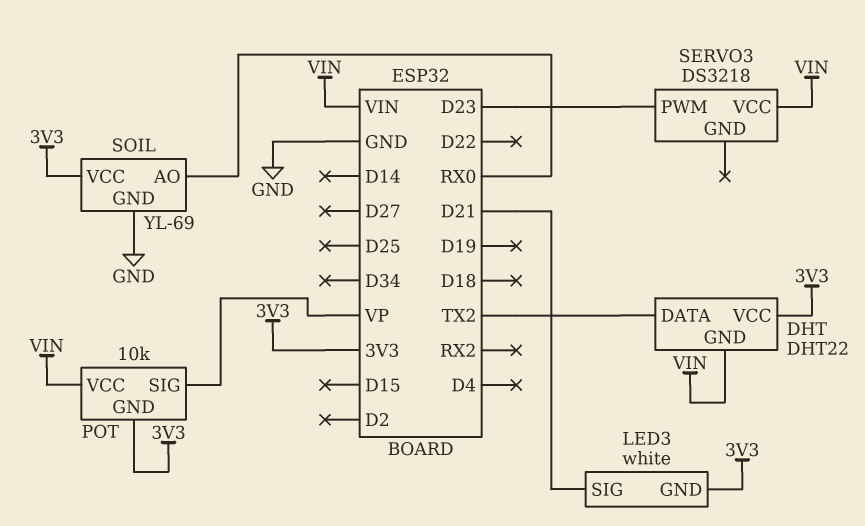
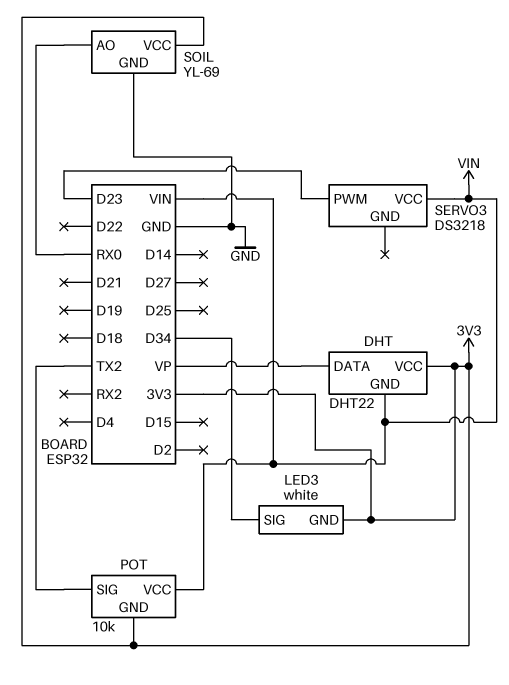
DHT pin DATA: TX2 -> VP
LED3 pin SIG: D21 -> D34
POT pin SIG: VP -> TX2

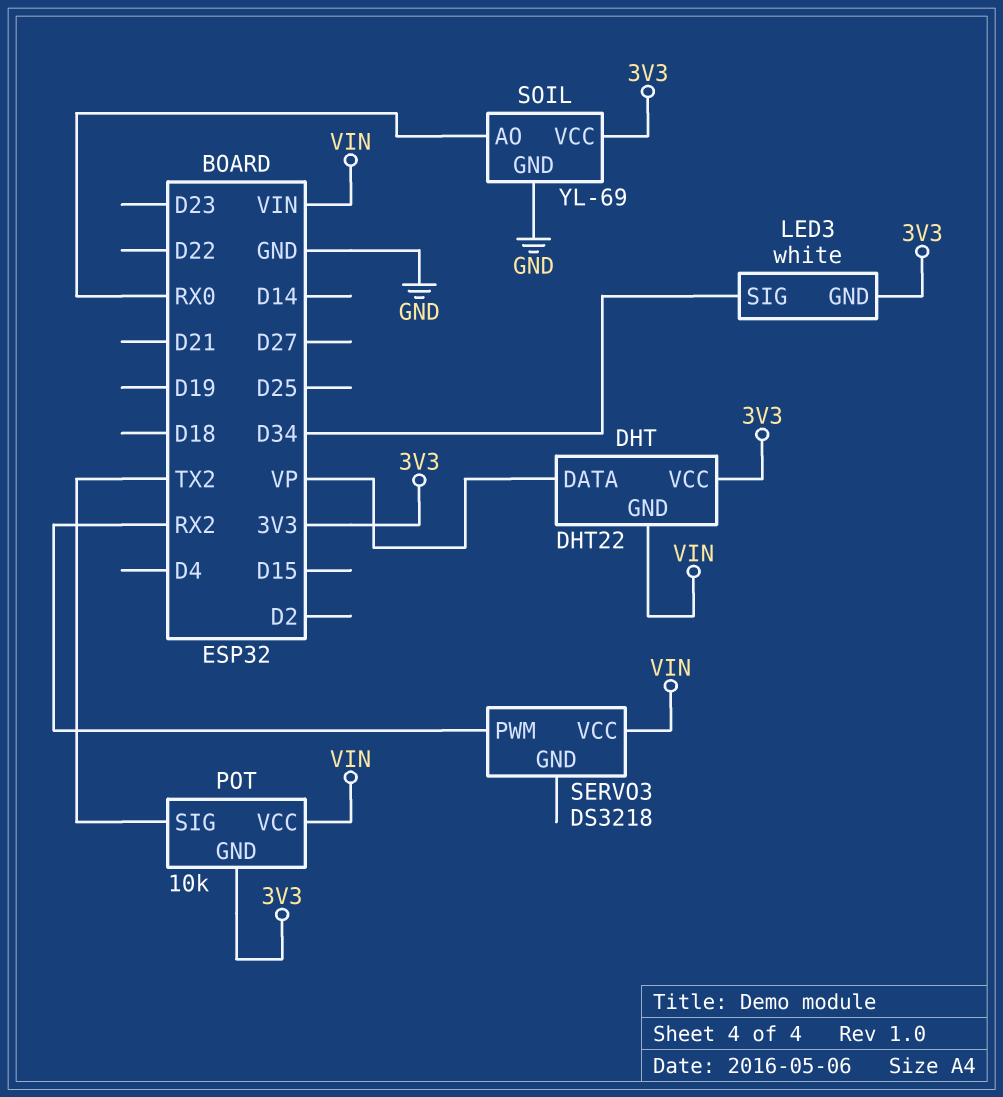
SERVO3 pin PWM: D23 -> RX2

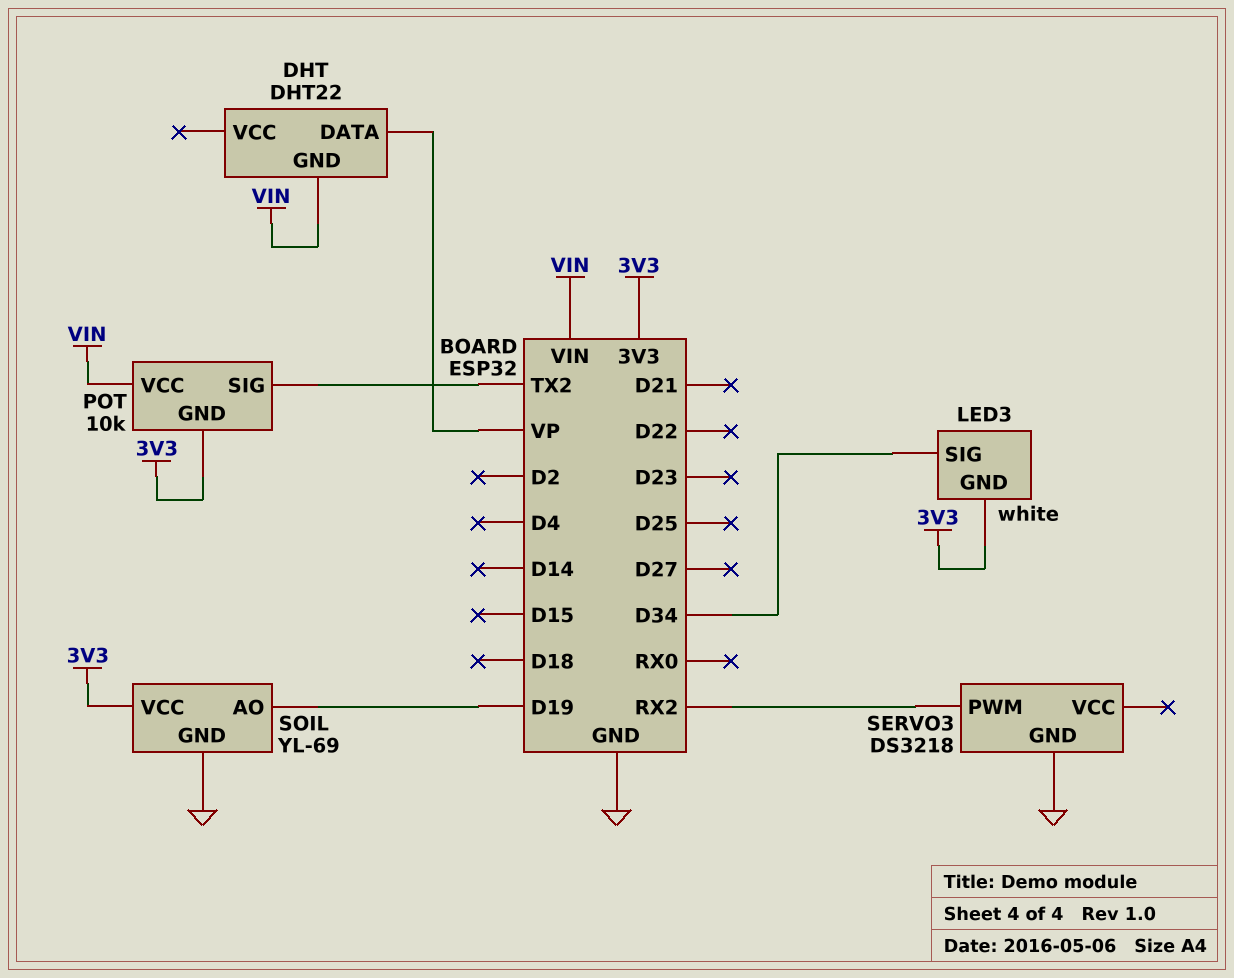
DHT pin VCC: 3V3 -> none
SERVO3 pin GND: none -> GND
SERVO3 pin VCC: VIN -> none
SOIL pin AO: RX0 -> D19

